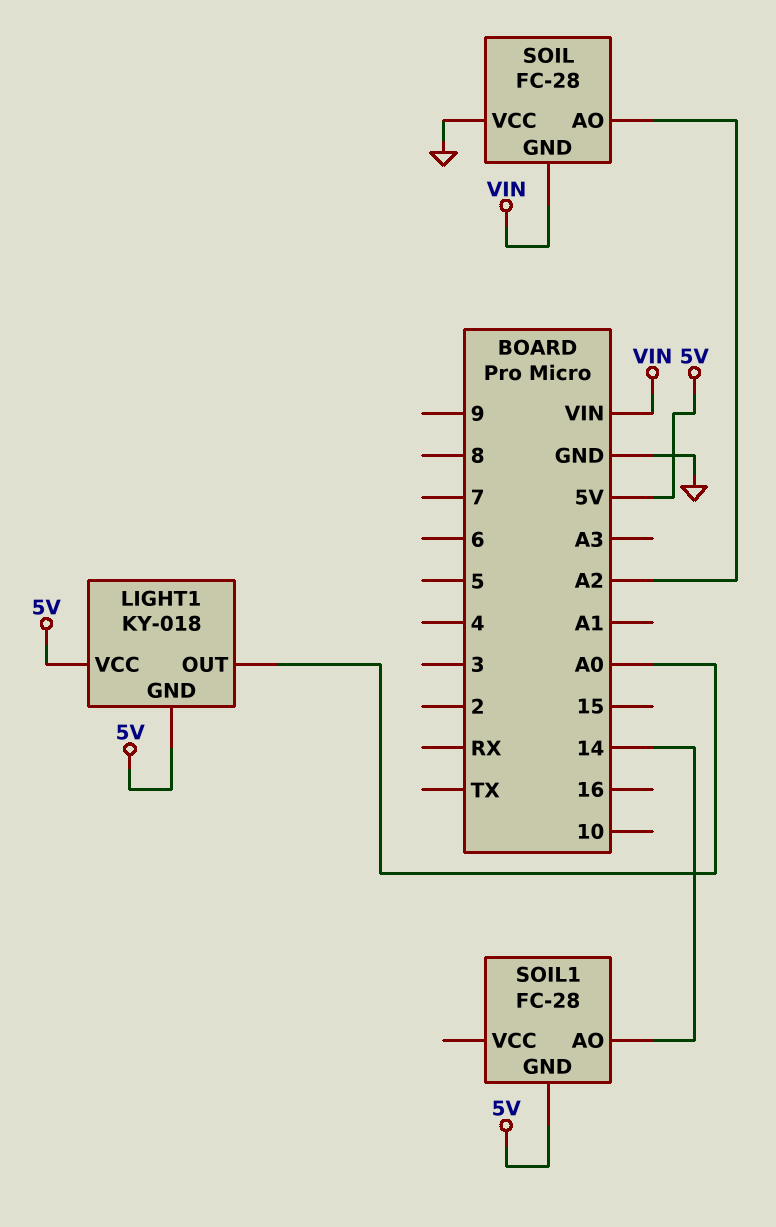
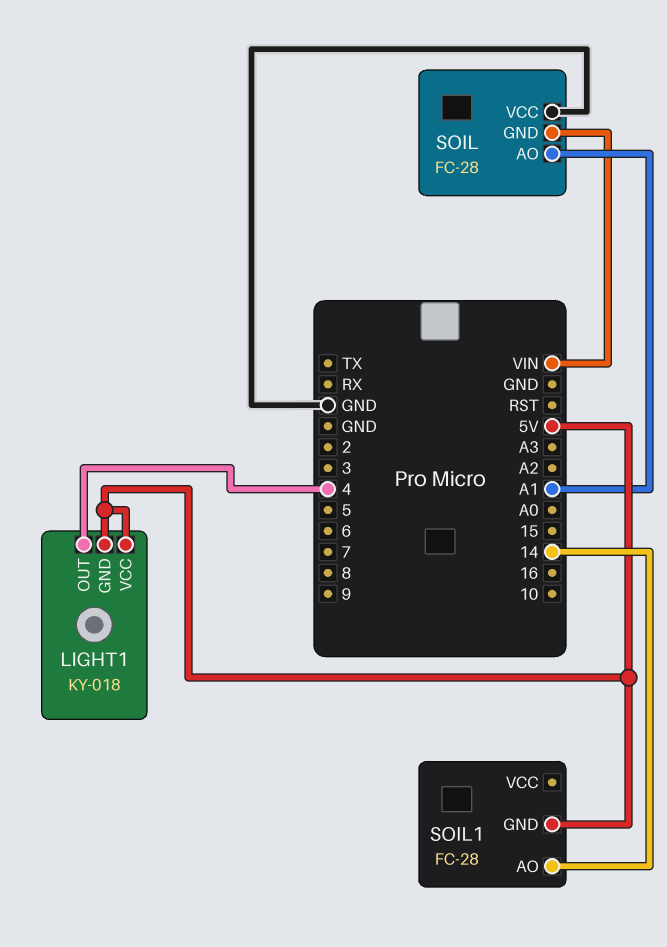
LIGHT1 pin OUT: A0 -> 4
SOIL pin AO: A2 -> A1

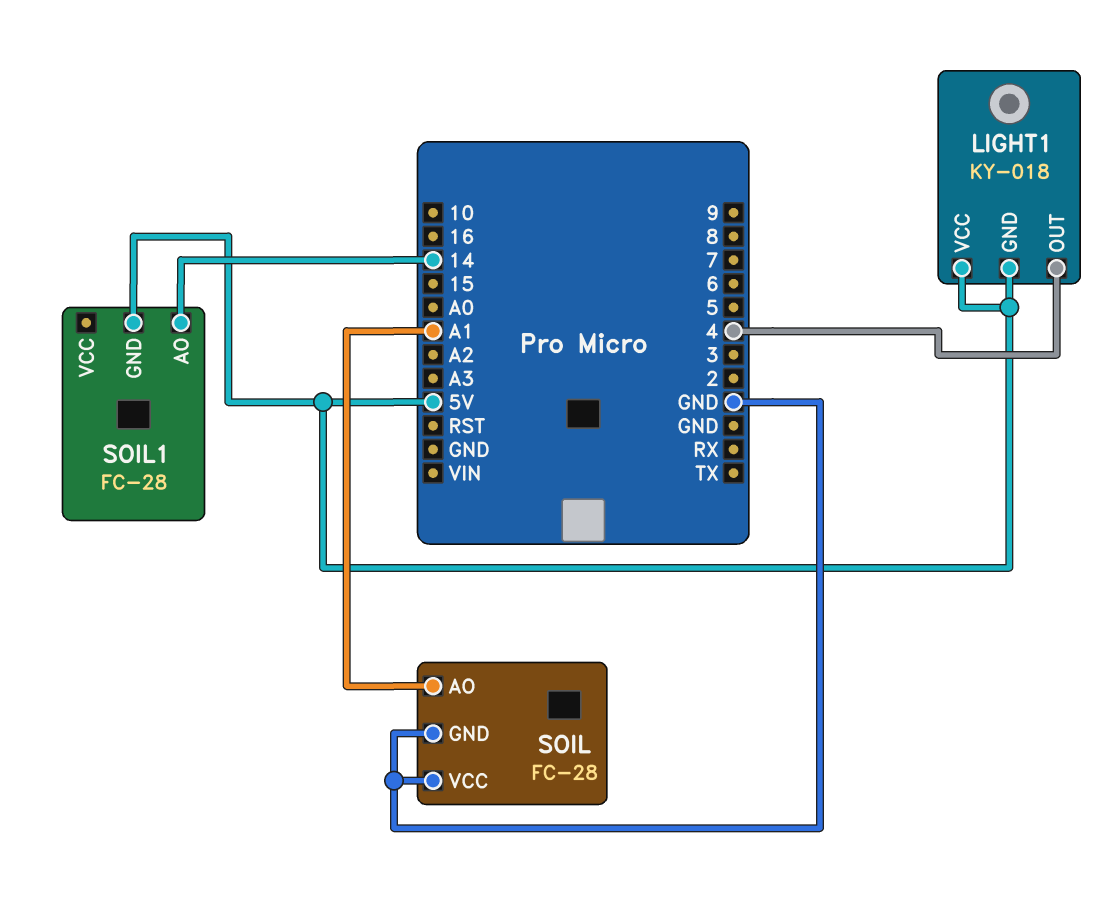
SOIL pin GND: VIN -> GND

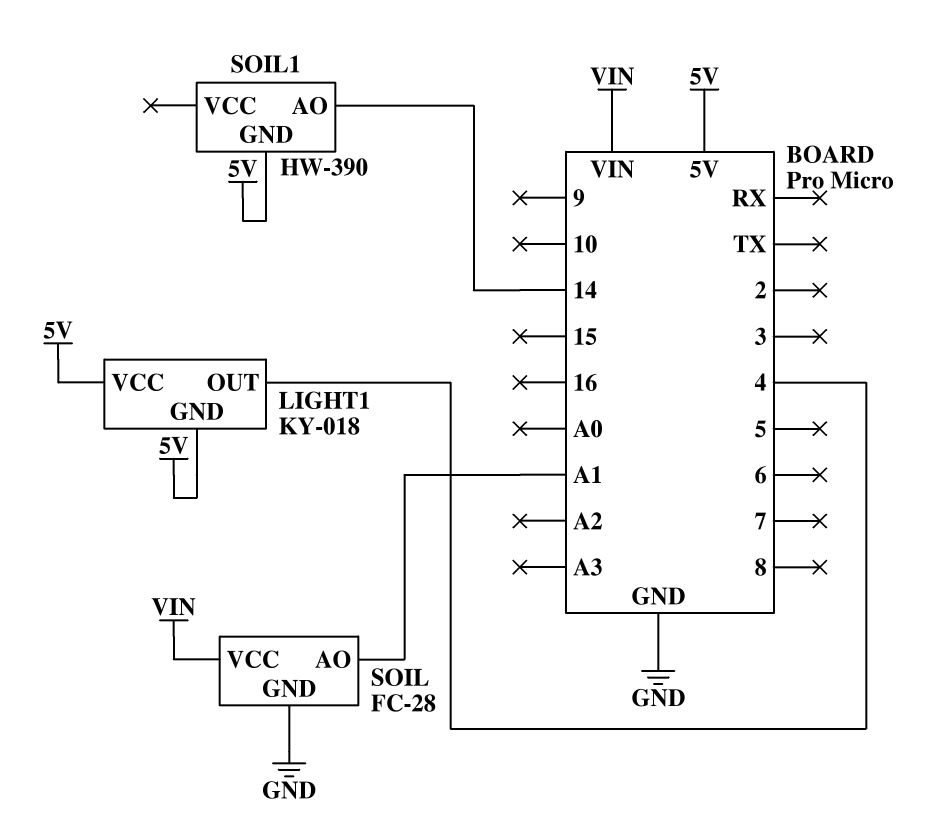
SOIL pin VCC: GND -> VIN
SOIL1: FC-28 -> HW-390

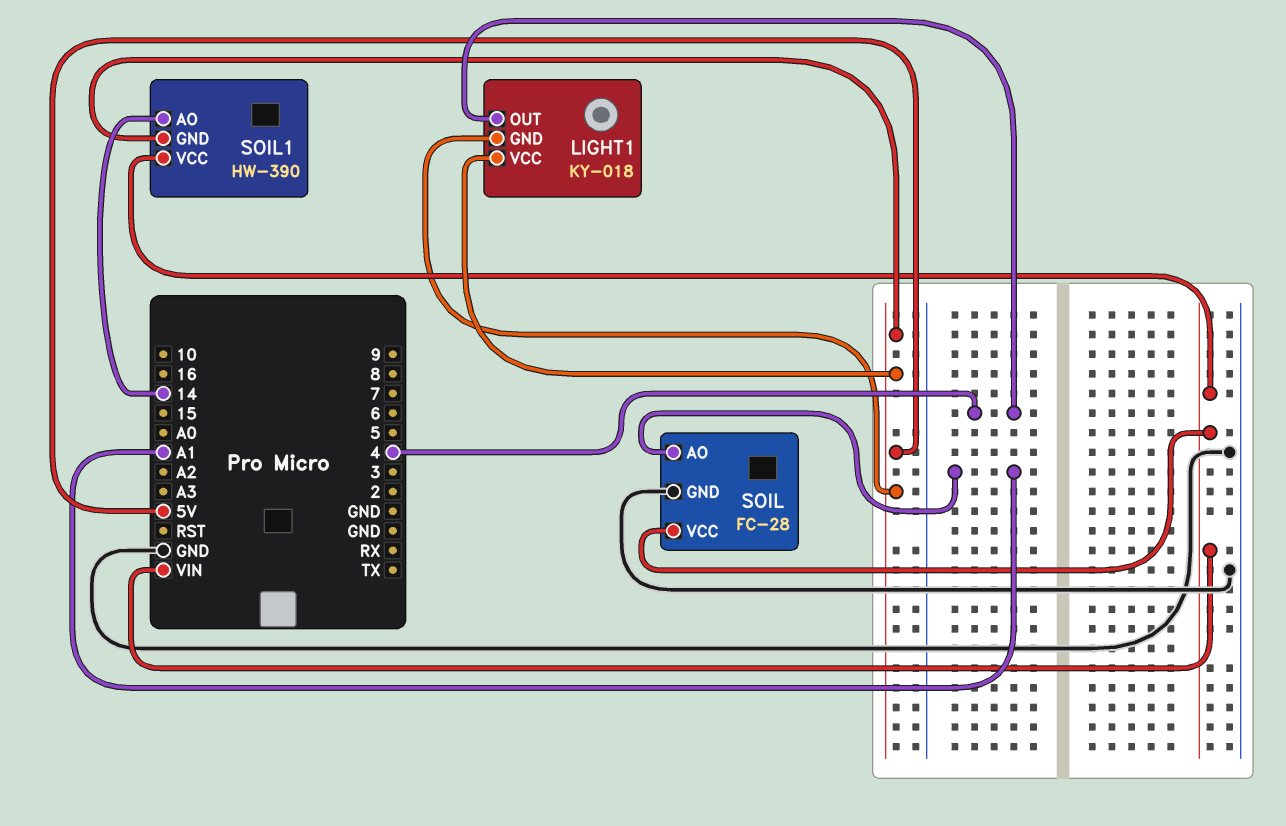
SOIL1 pin VCC: none -> VIN

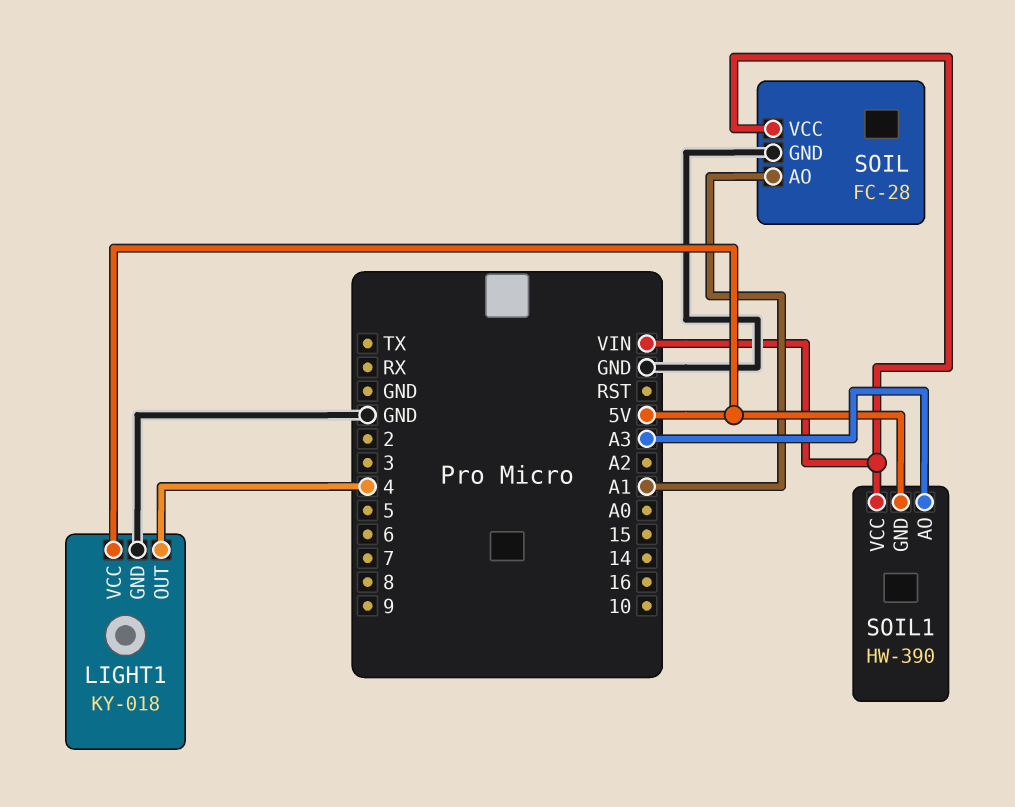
LIGHT1 pin GND: 5V -> GND
SOIL1 pin AO: 14 -> A3

